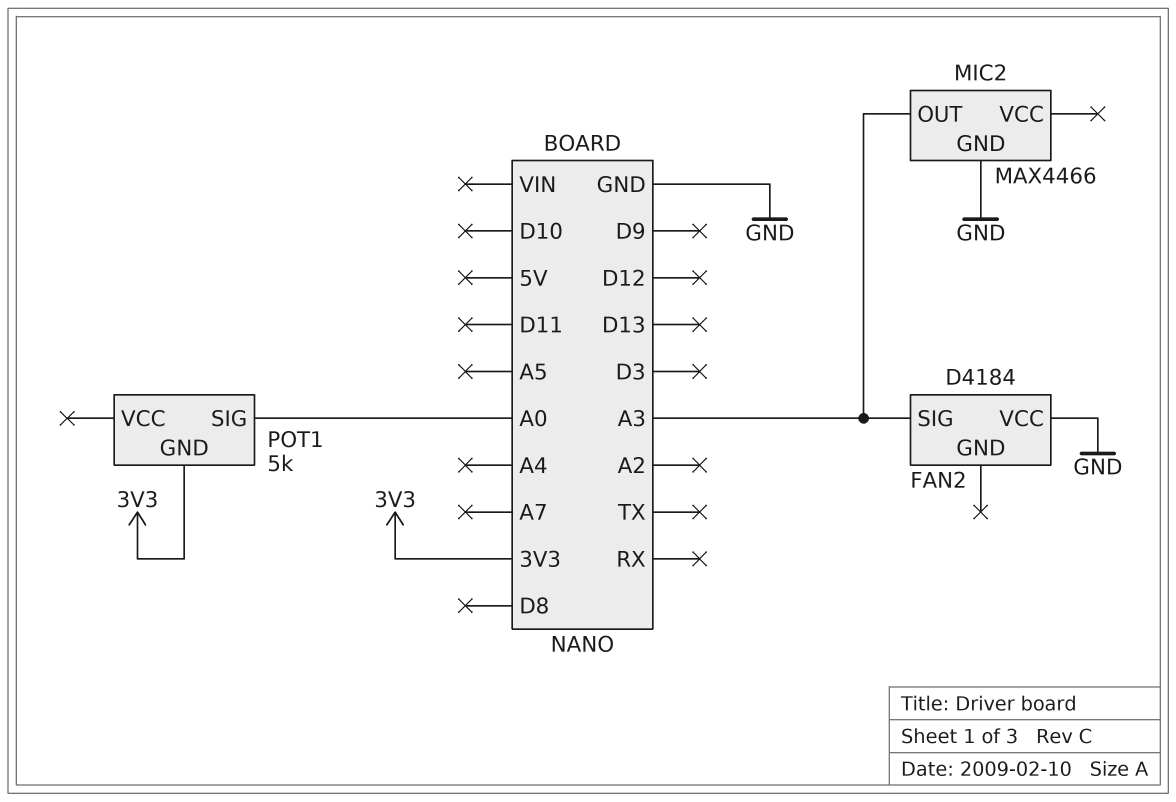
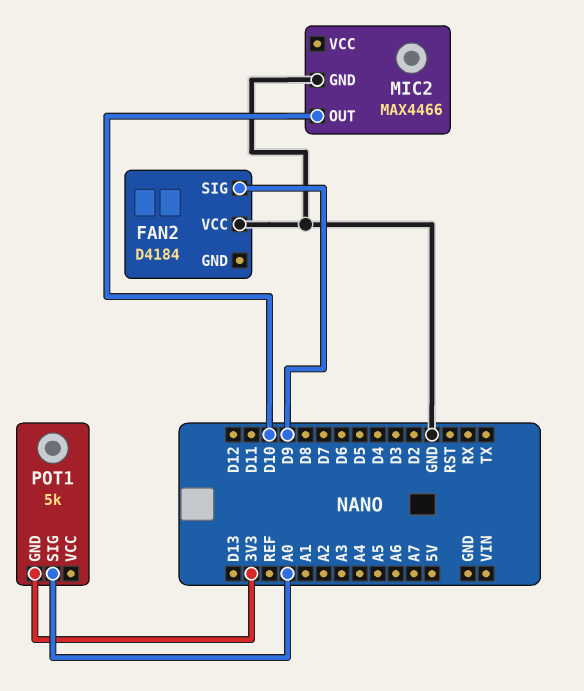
FAN2 pin SIG: A3 -> D9
MIC2 pin OUT: A3 -> D10

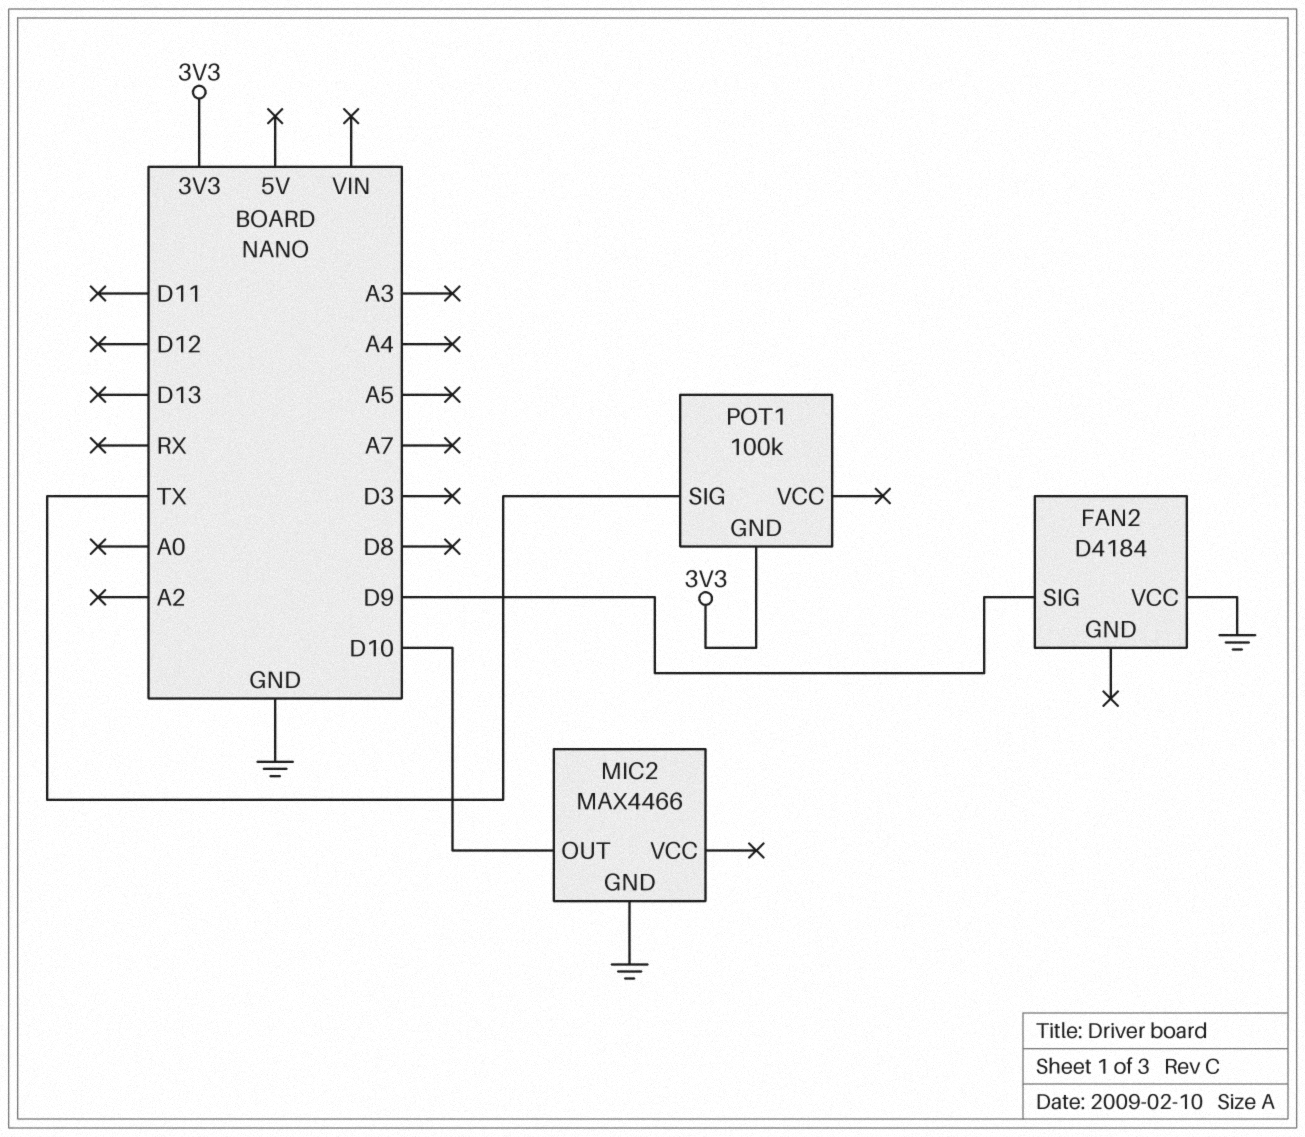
POT1: 5k -> 100k
POT1 pin SIG: A0 -> TX

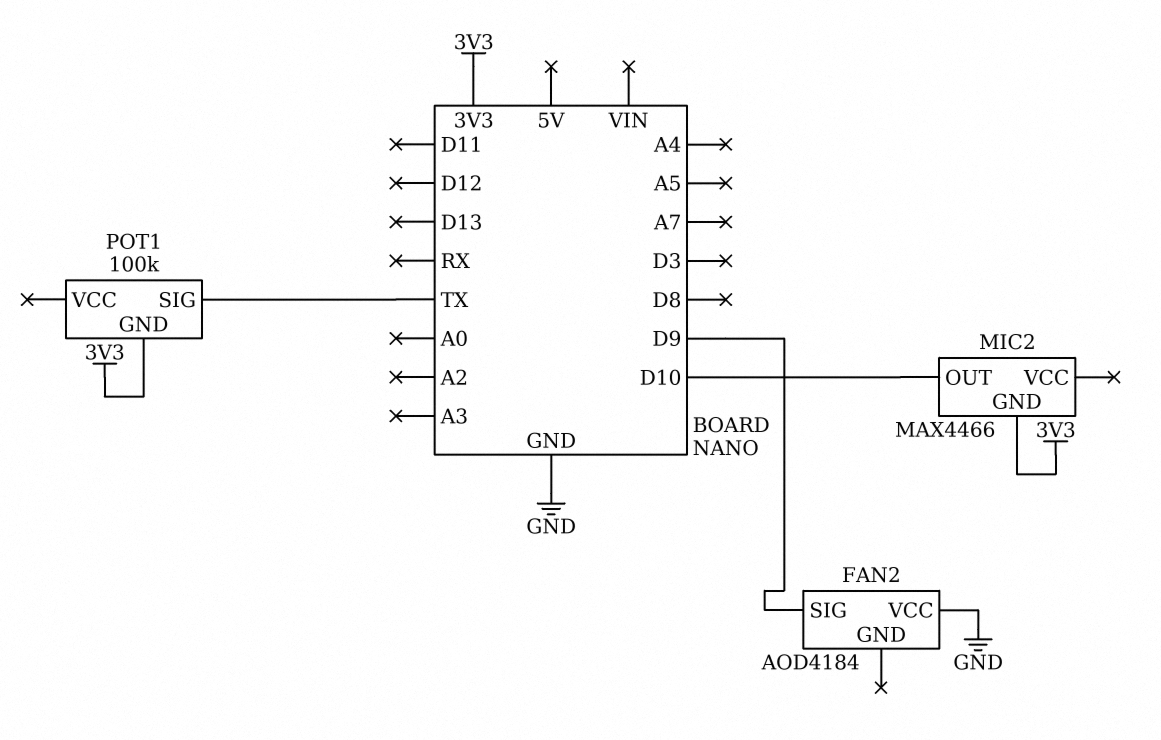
FAN2: D4184 -> AOD4184
MIC2 pin GND: GND -> 3V3

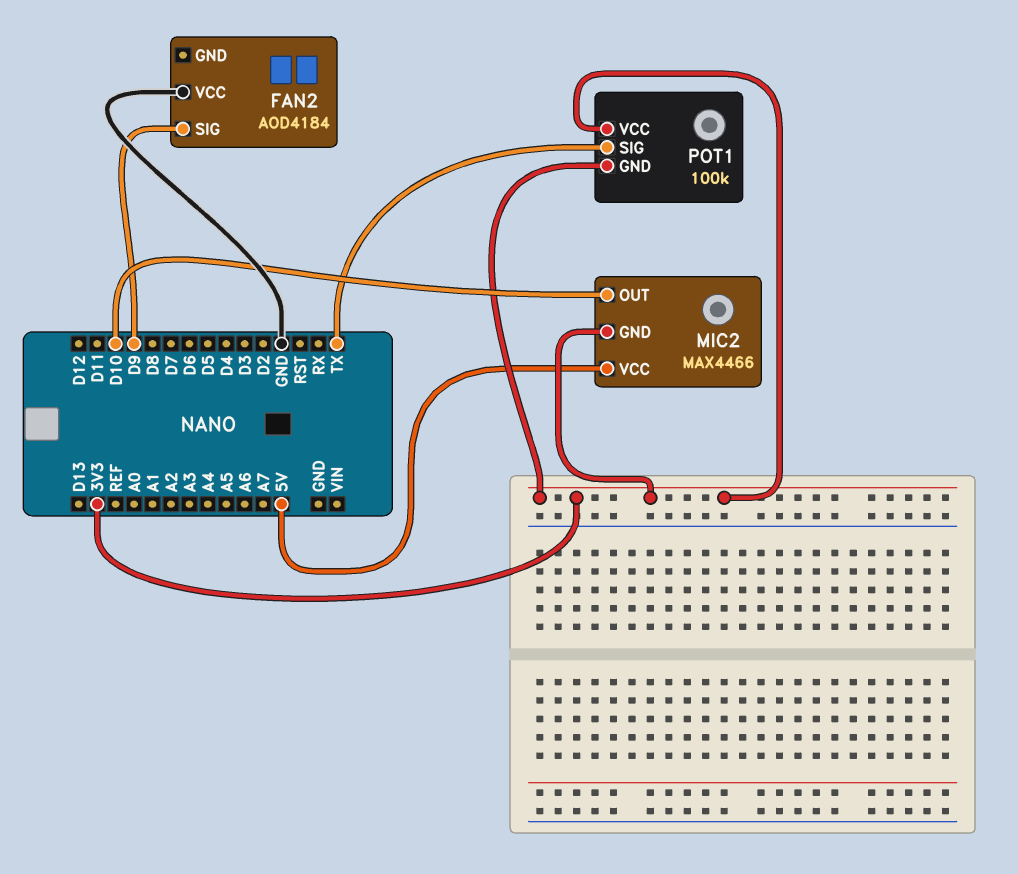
MIC2 pin VCC: none -> 5V
POT1 pin VCC: none -> 3V3

